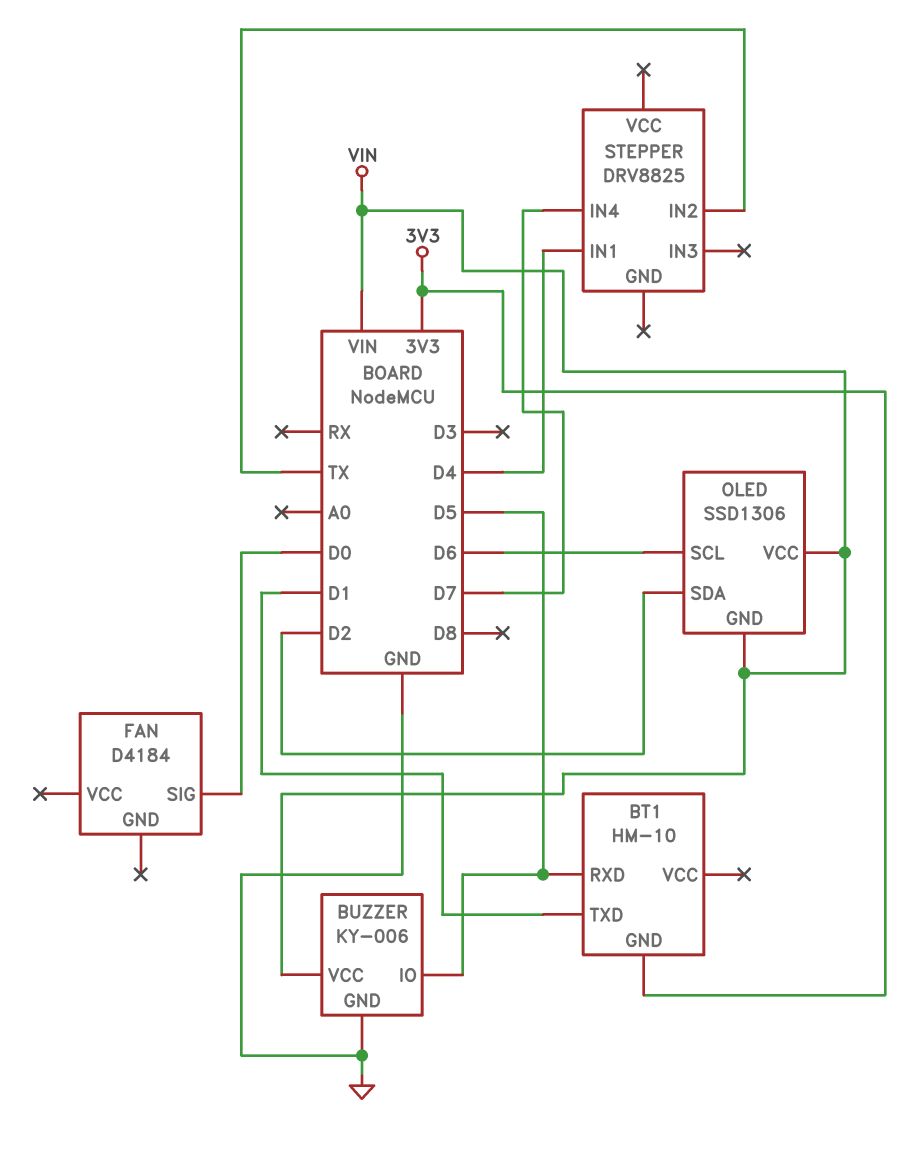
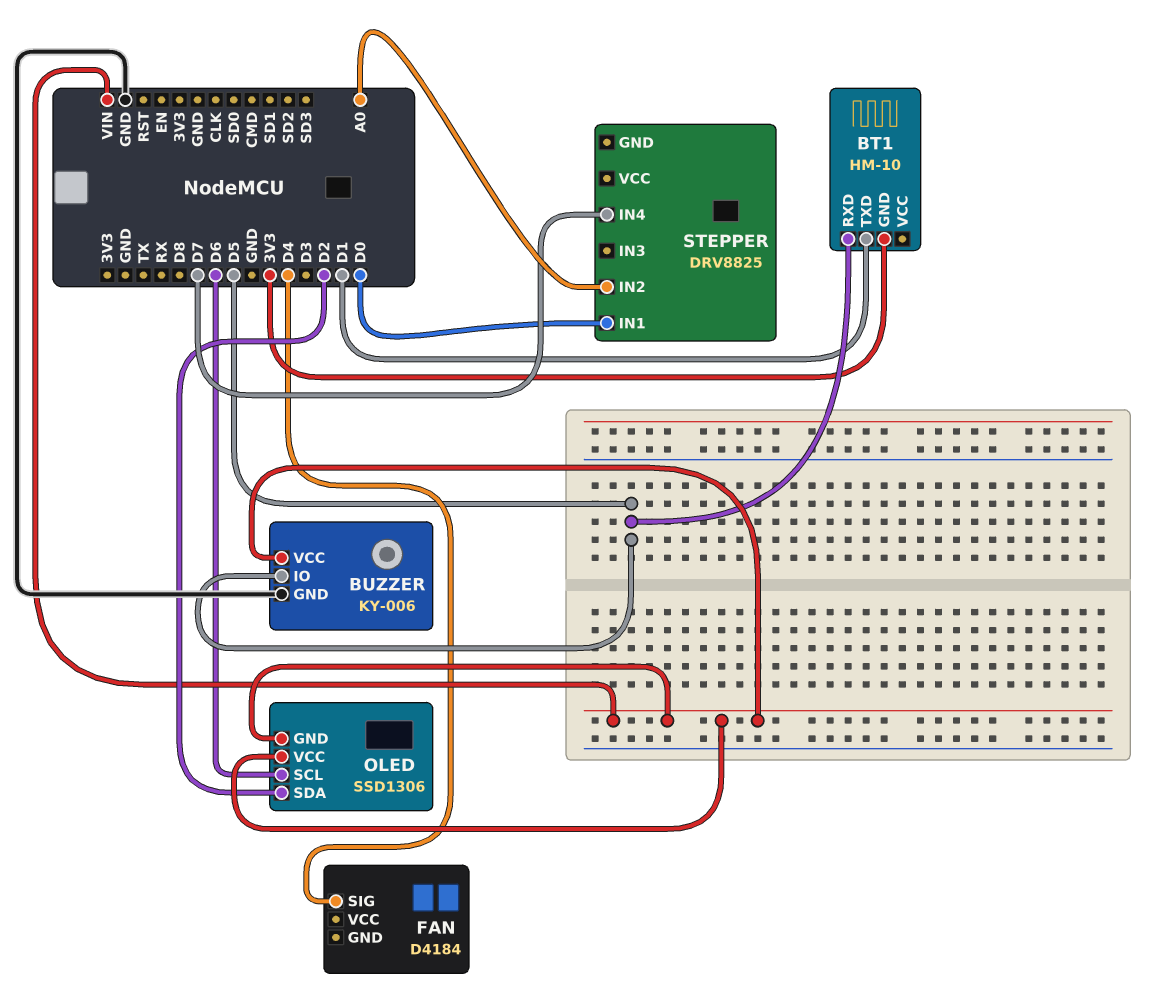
FAN pin SIG: D0 -> D4
STEPPER pin IN1: D4 -> D0
STEPPER pin IN2: TX -> A0

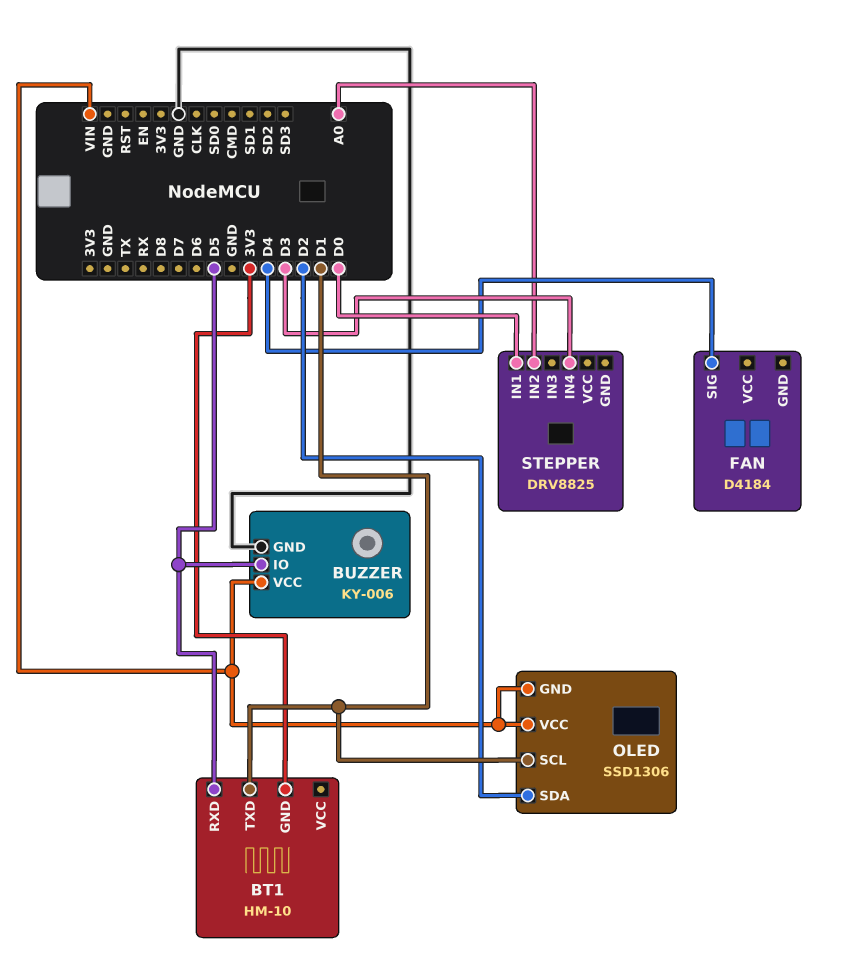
OLED pin SCL: D6 -> D1
STEPPER pin IN4: D7 -> D3

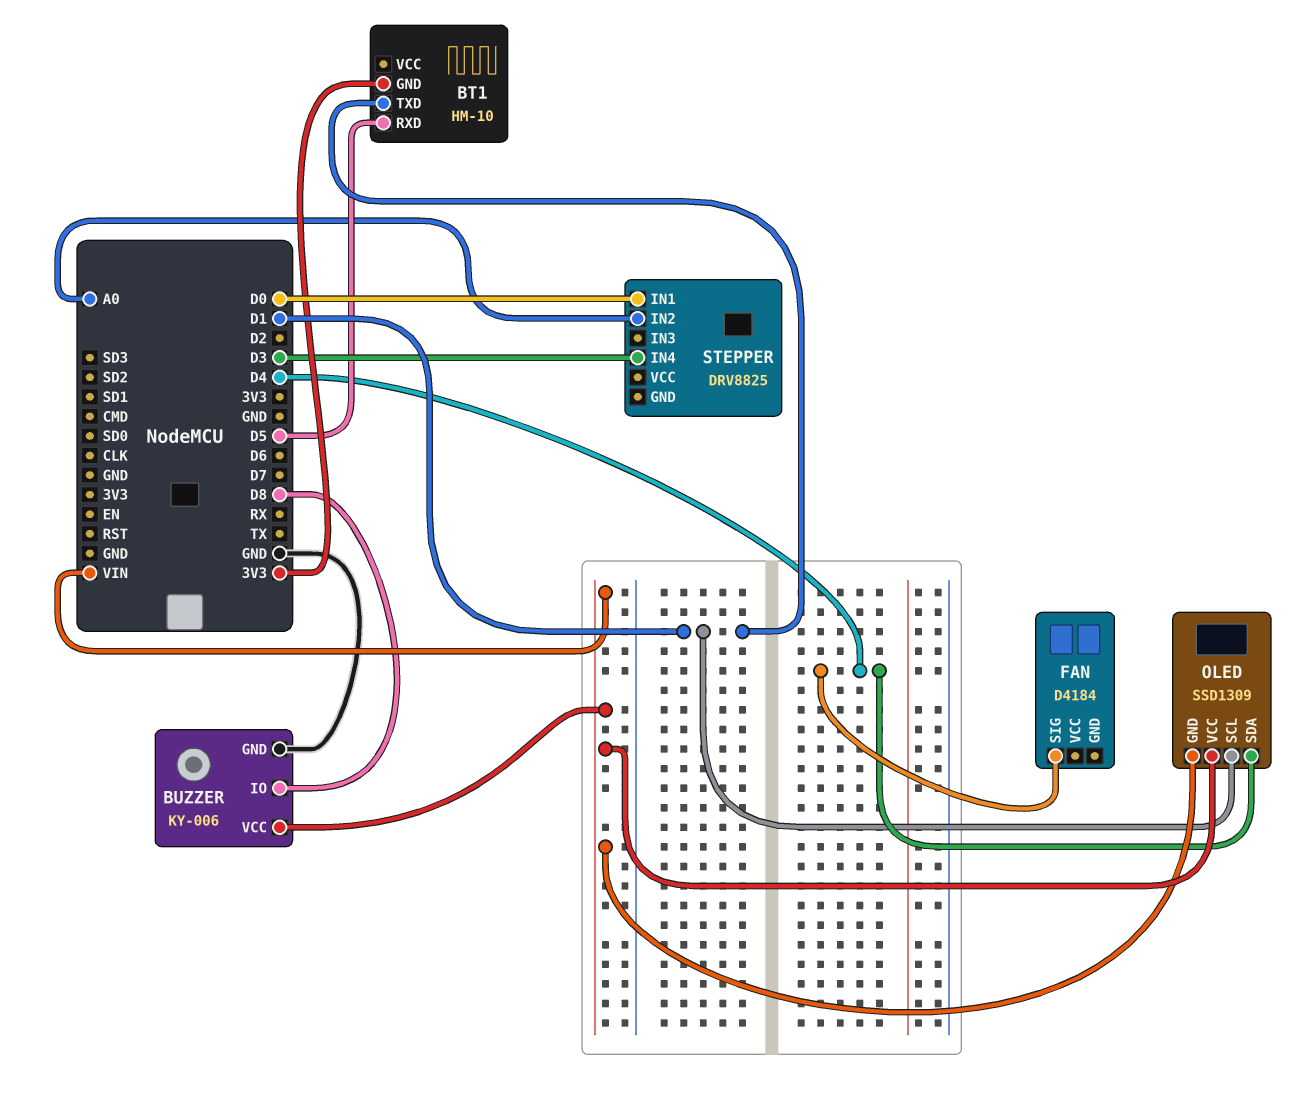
BUZZER pin IO: D5 -> D8
OLED: SSD1306 -> SSD1309
OLED pin SDA: D2 -> D4

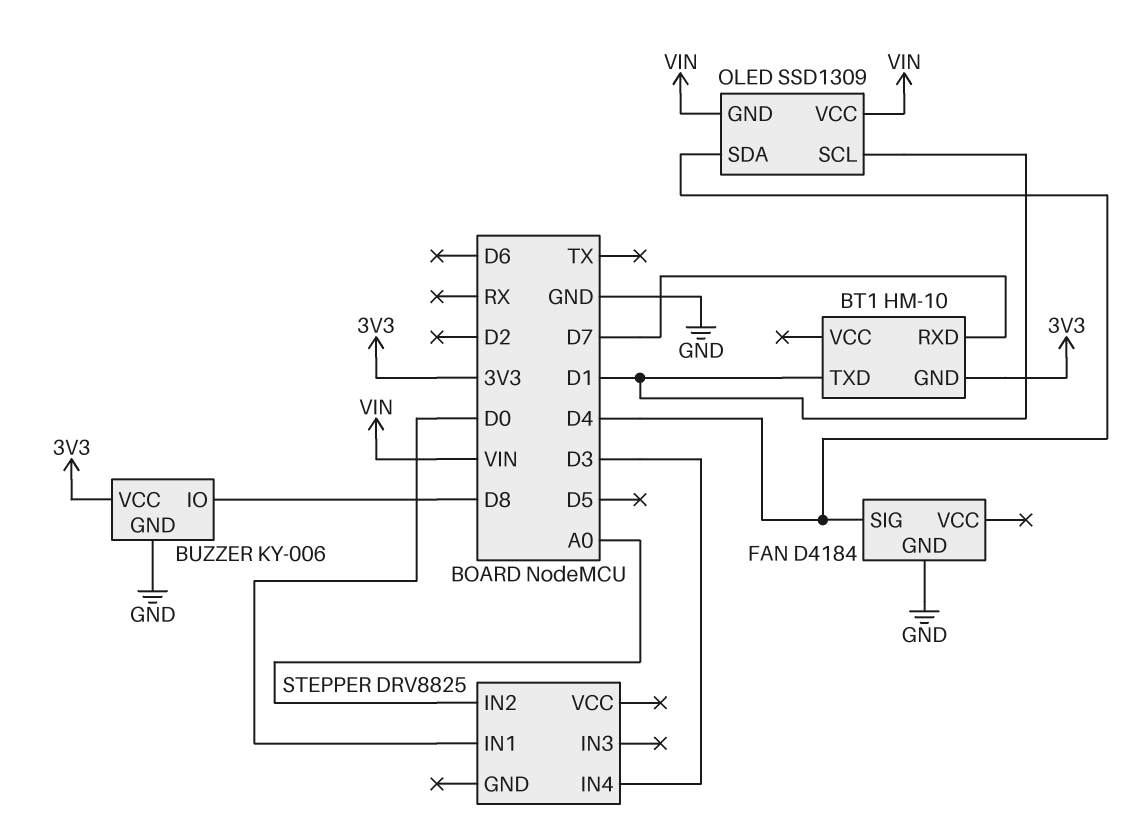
BT1 pin RXD: D5 -> D7
BUZZER pin VCC: VIN -> 3V3
FAN pin GND: none -> GND

